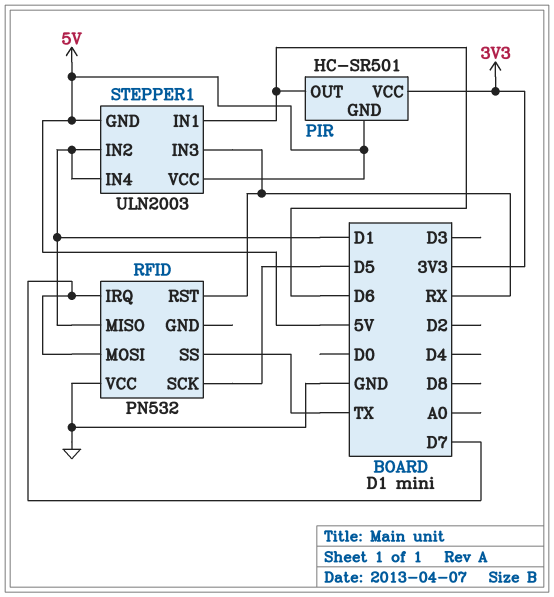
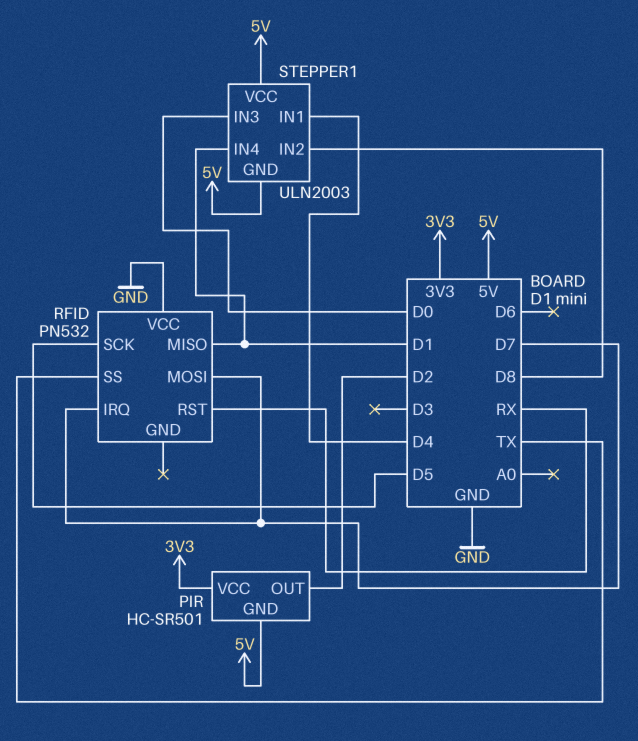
PIR pin OUT: D6 -> D2
STEPPER1 pin IN1: D6 -> D4
STEPPER1 pin IN2: D1 -> D8
STEPPER1 pin IN3: RX -> D0

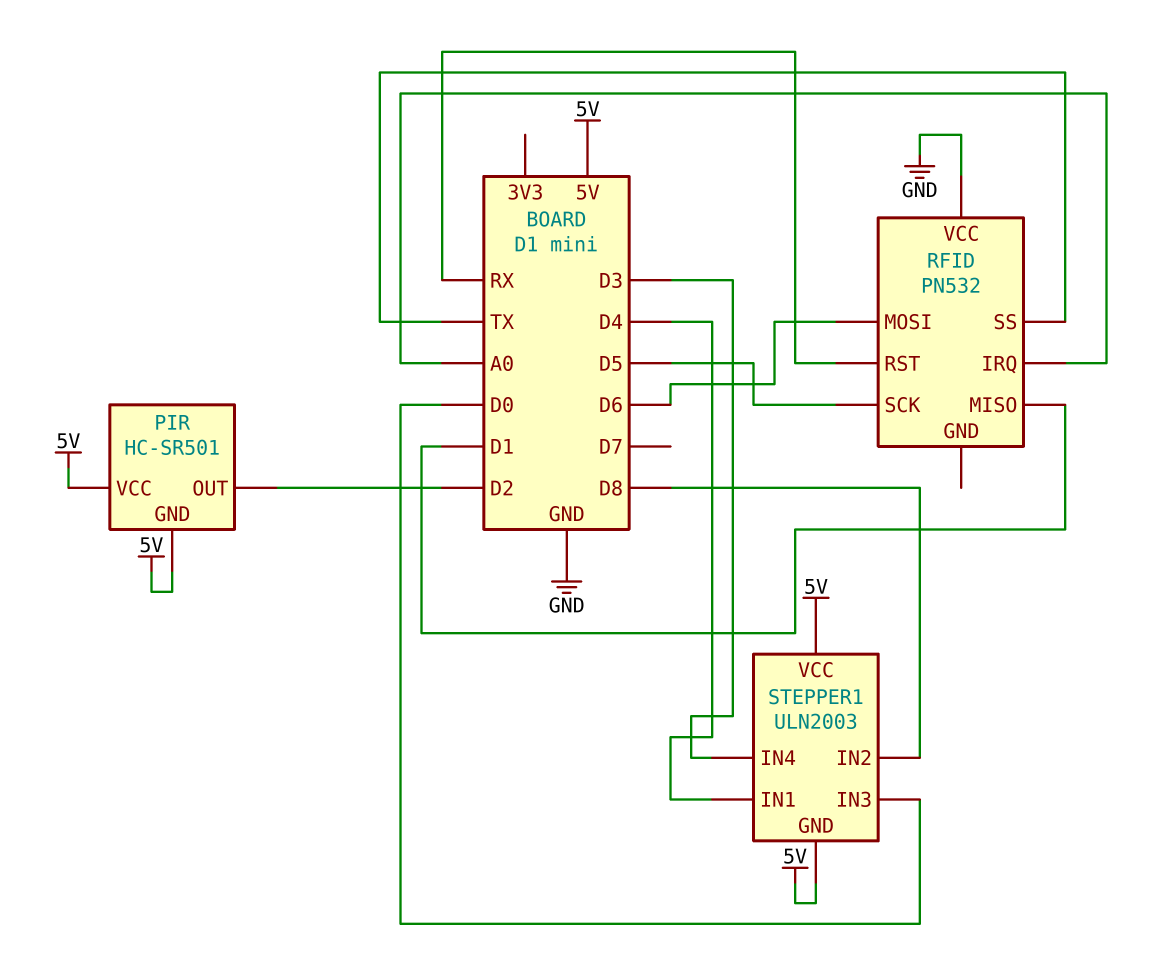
PIR pin VCC: 3V3 -> 5V
RFID pin IRQ: D7 -> A0
RFID pin MOSI: D7 -> D6
STEPPER1 pin IN4: D1 -> D3

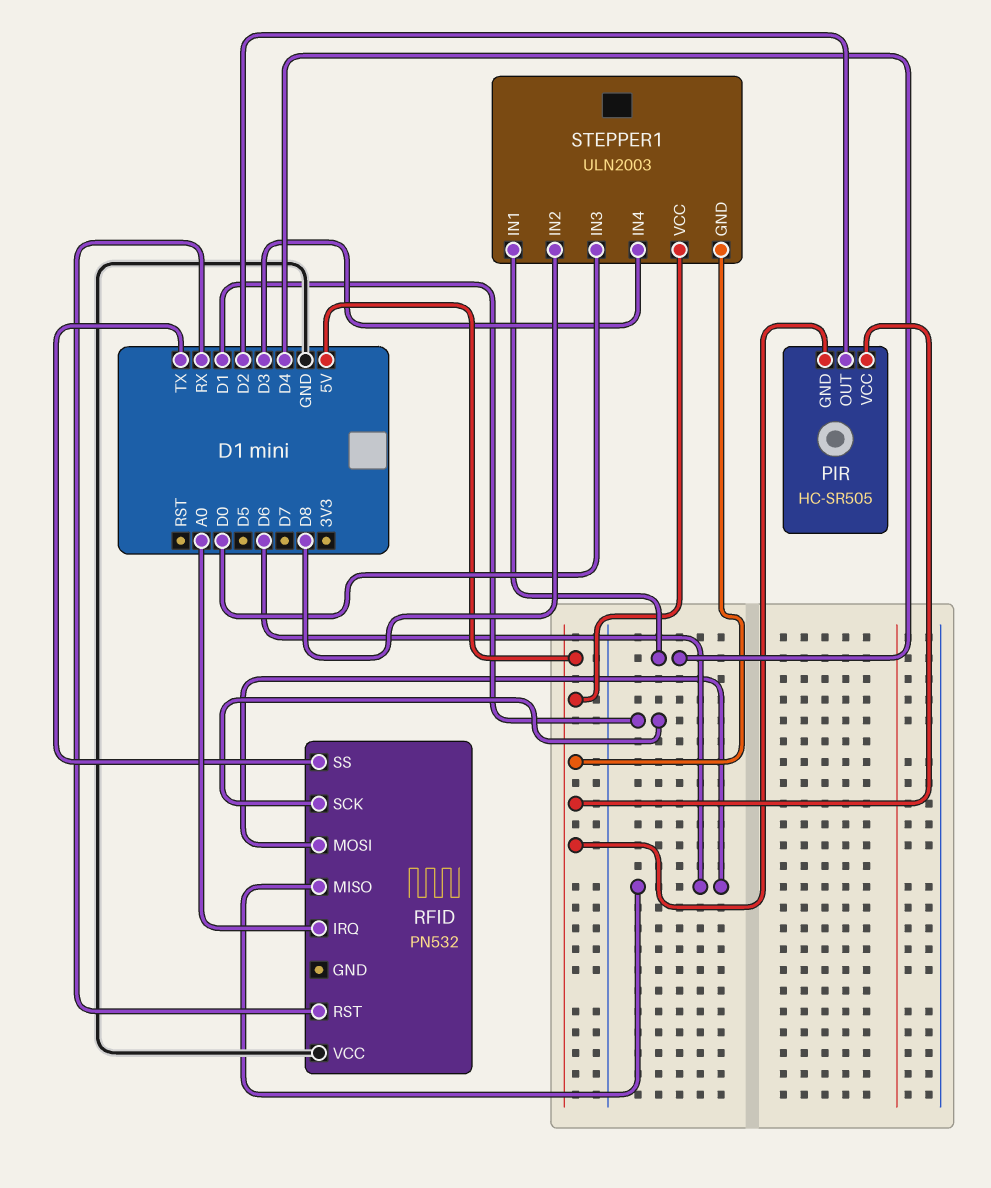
PIR: HC-SR501 -> HC-SR505
RFID pin MISO: D1 -> D6
RFID pin SCK: D5 -> D1

